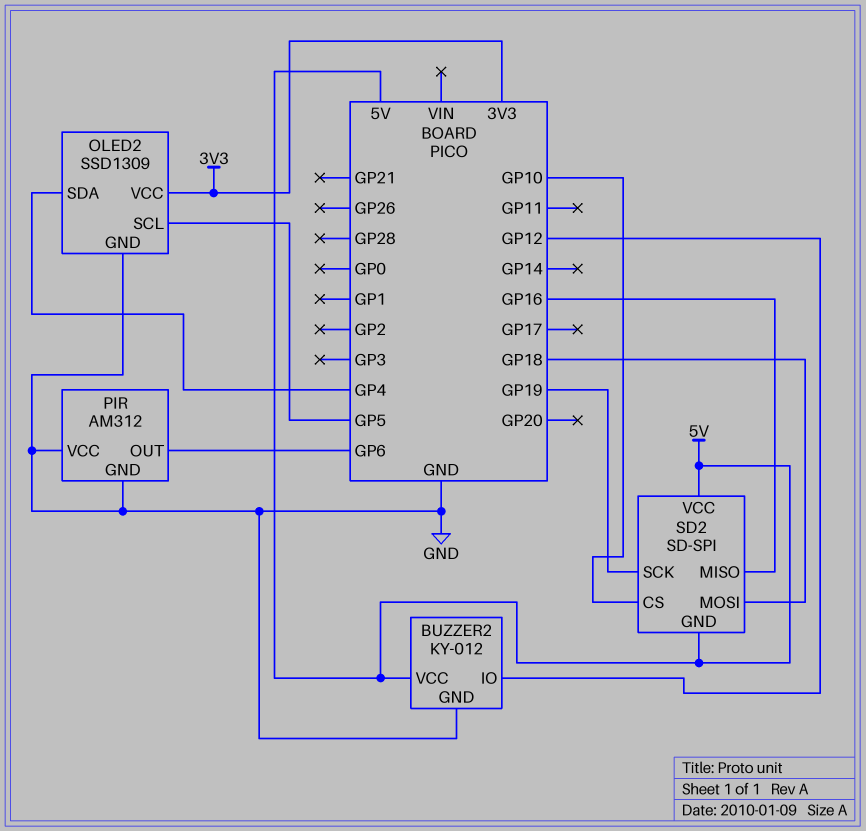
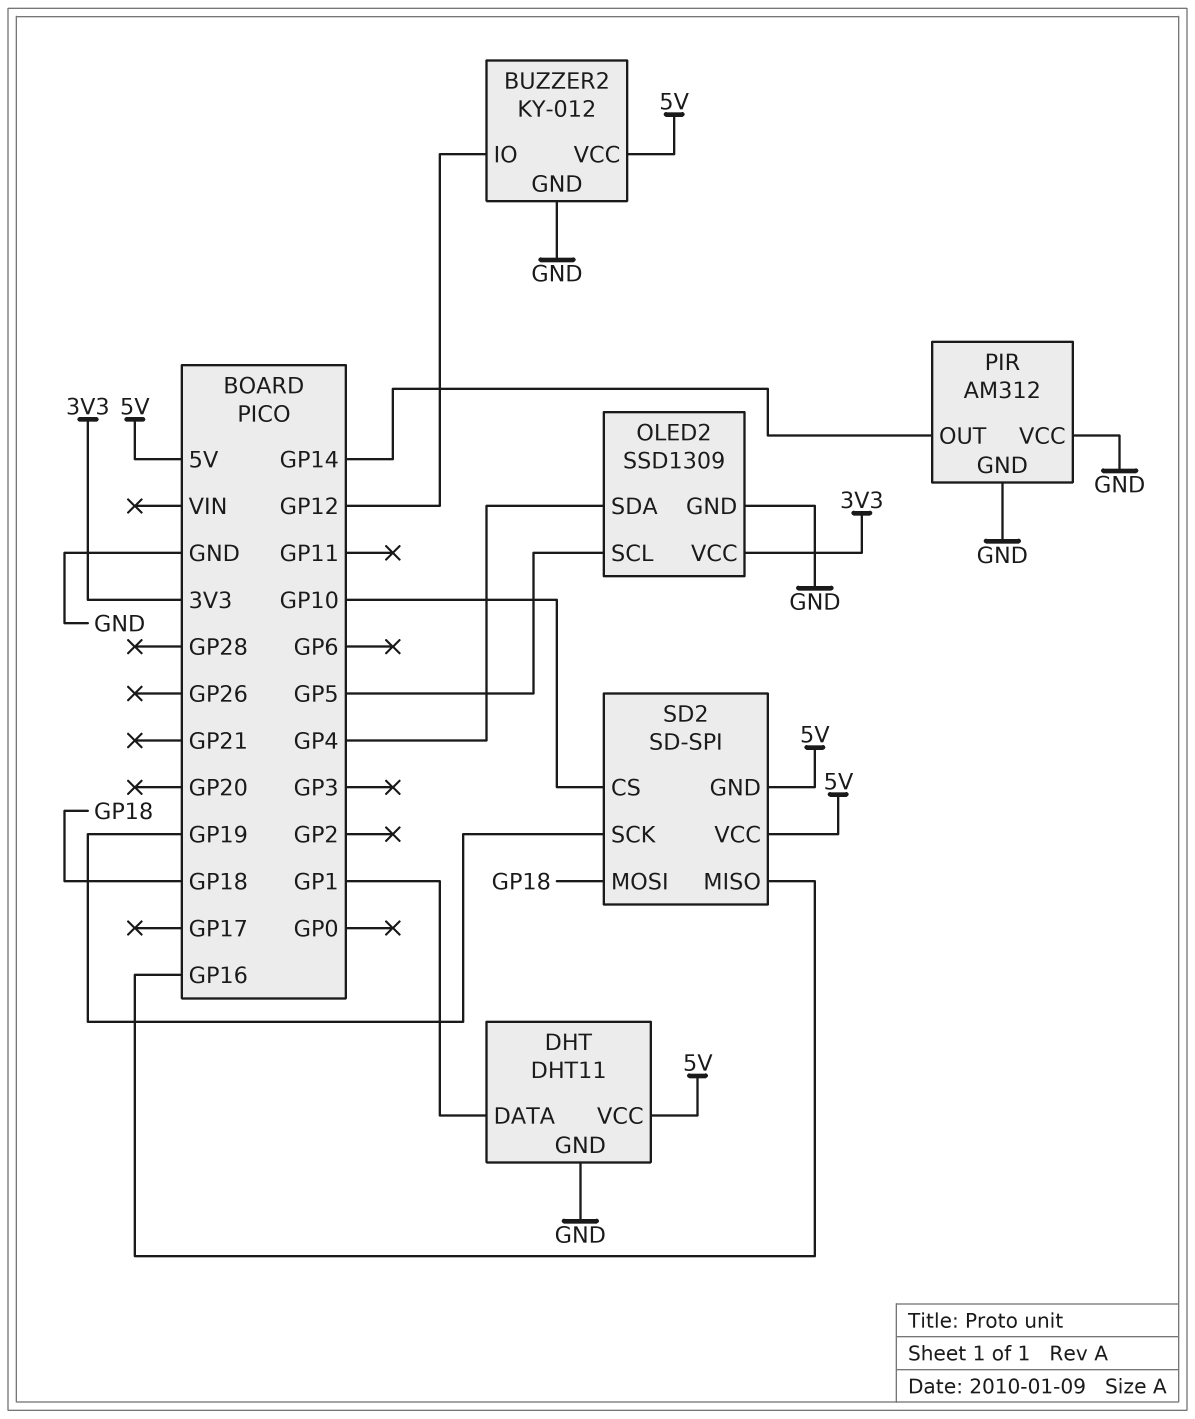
DHT: none -> DHT11
DHT pin DATA: none -> GP1
DHT pin GND: none -> GND
DHT pin VCC: none -> 5V
PIR pin OUT: GP6 -> GP14

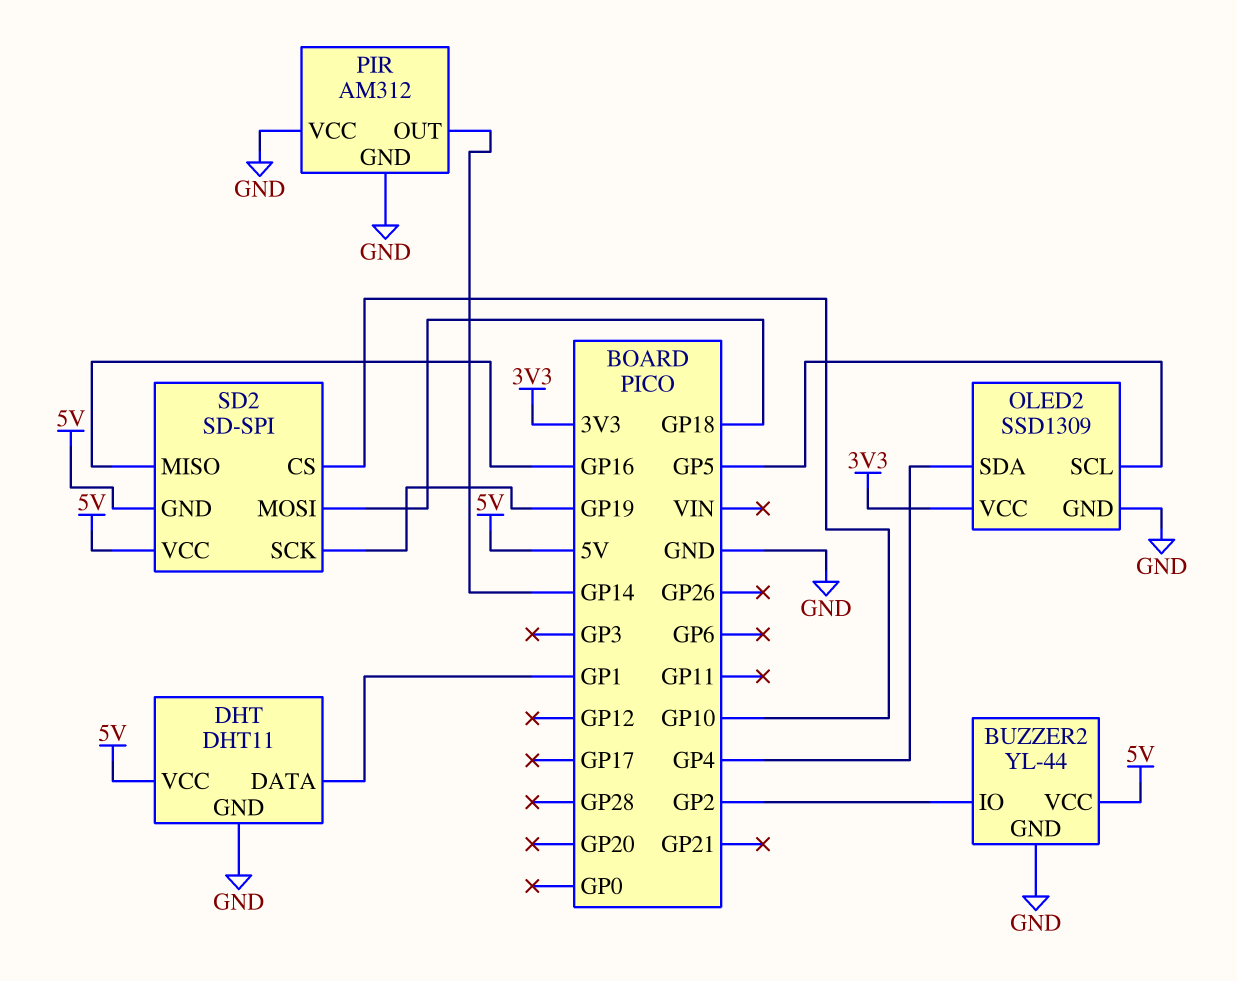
BUZZER2: KY-012 -> YL-44
BUZZER2 pin IO: GP12 -> GP2

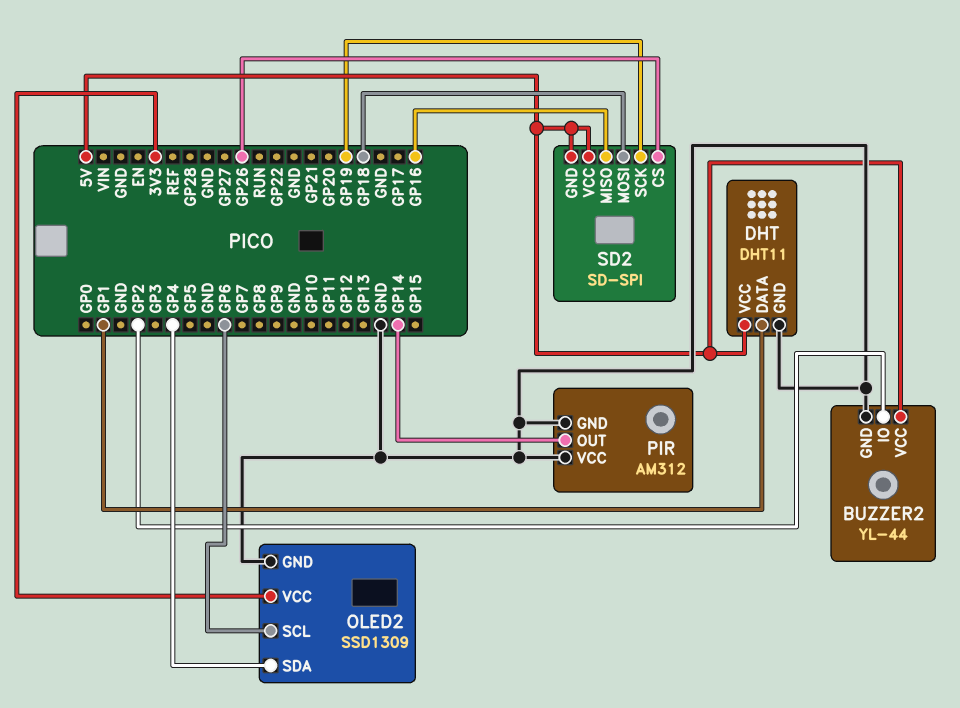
OLED2 pin SCL: GP5 -> GP6
SD2 pin CS: GP10 -> GP26

